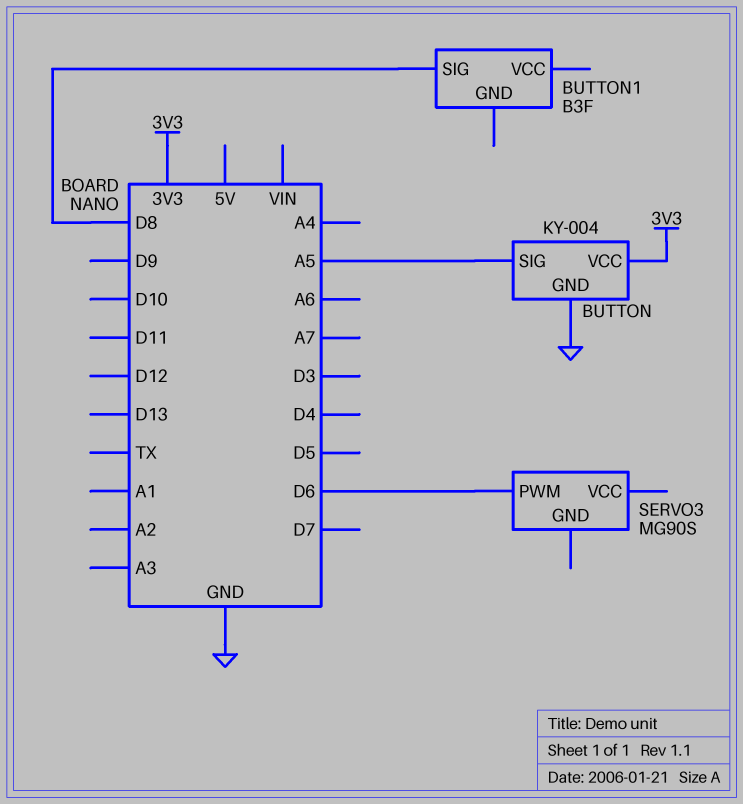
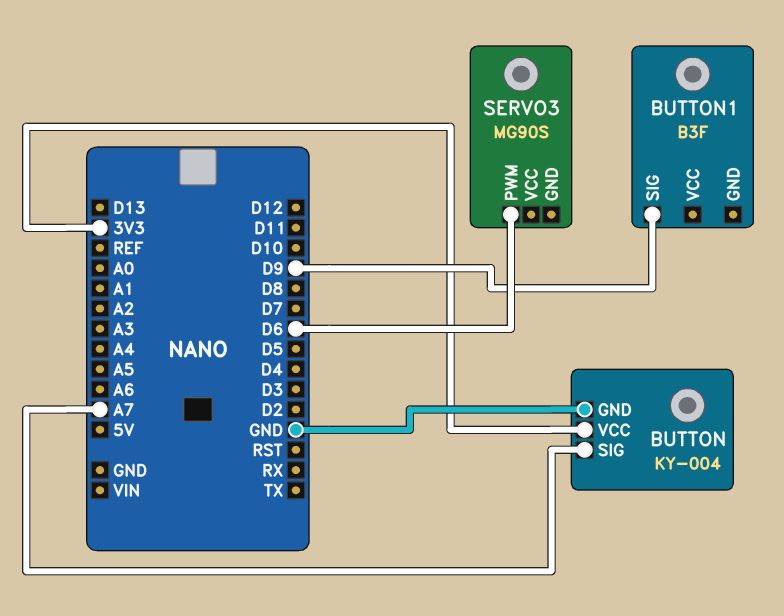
BUTTON pin SIG: A5 -> A7
BUTTON1 pin SIG: D8 -> D9

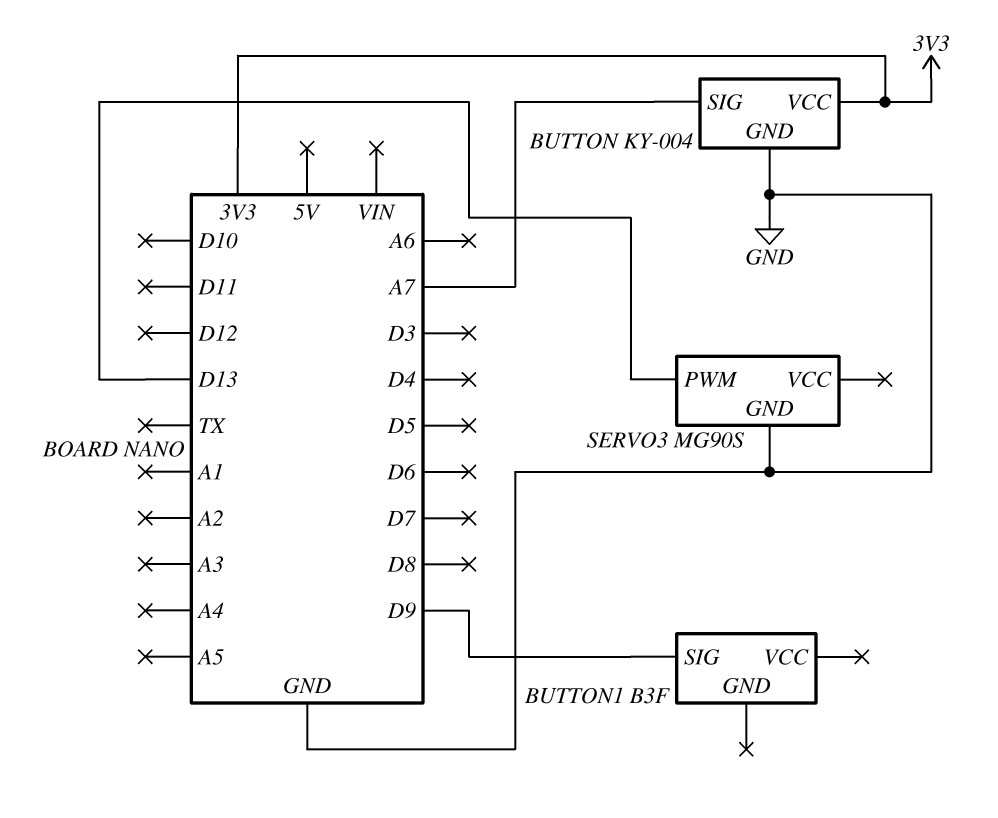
SERVO3 pin GND: none -> GND
SERVO3 pin PWM: D6 -> D13

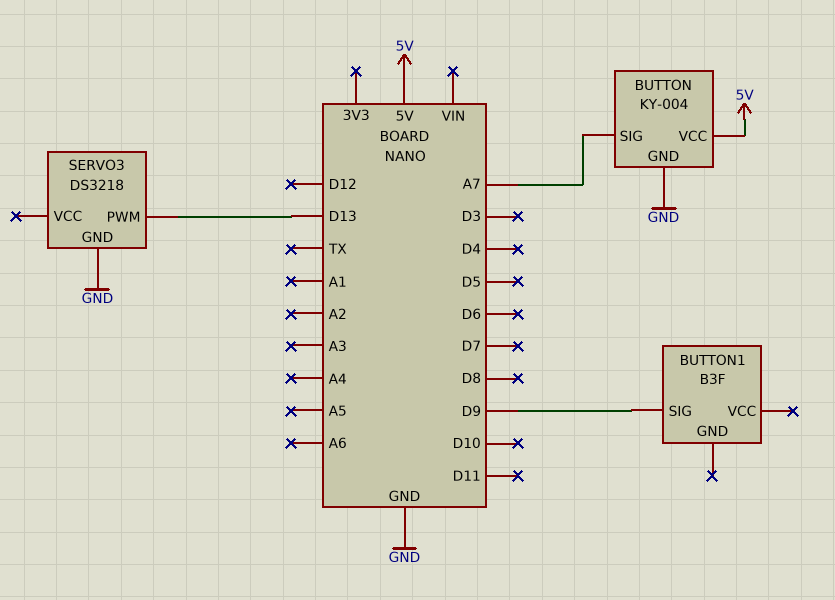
BUTTON pin VCC: 3V3 -> 5V
SERVO3: MG90S -> DS3218

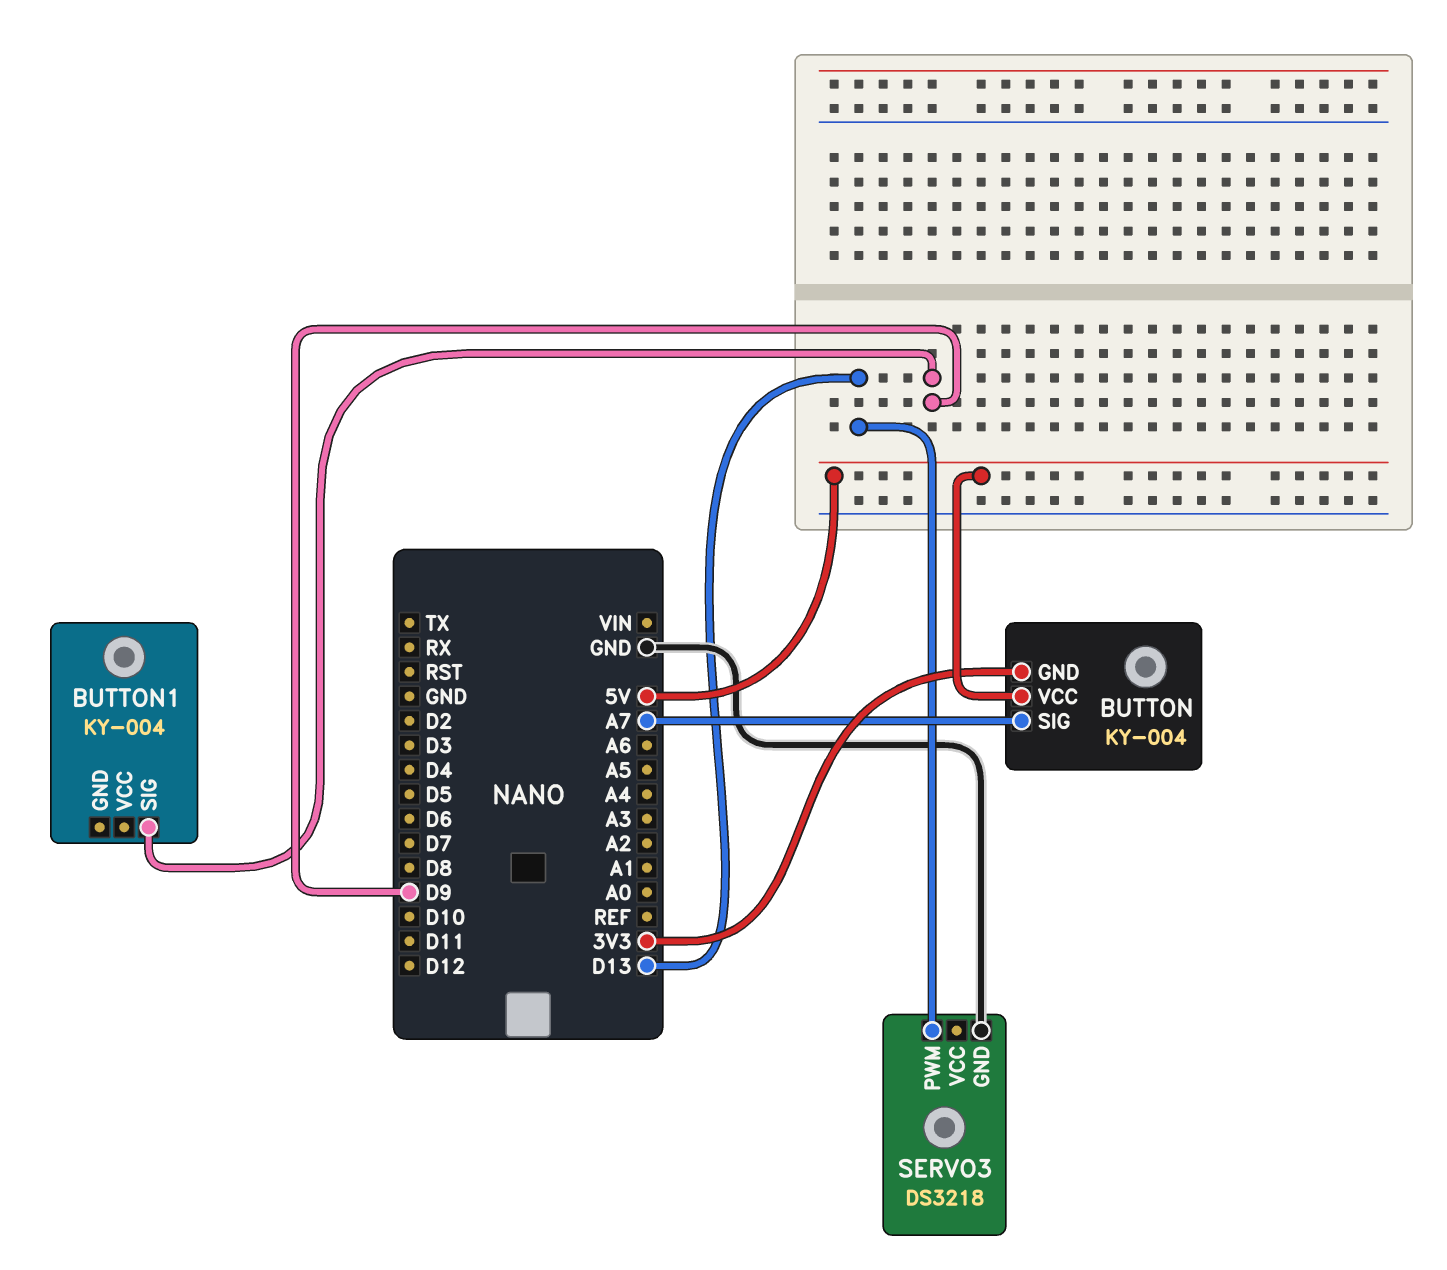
BUTTON pin GND: GND -> 3V3
BUTTON1: B3F -> KY-004

